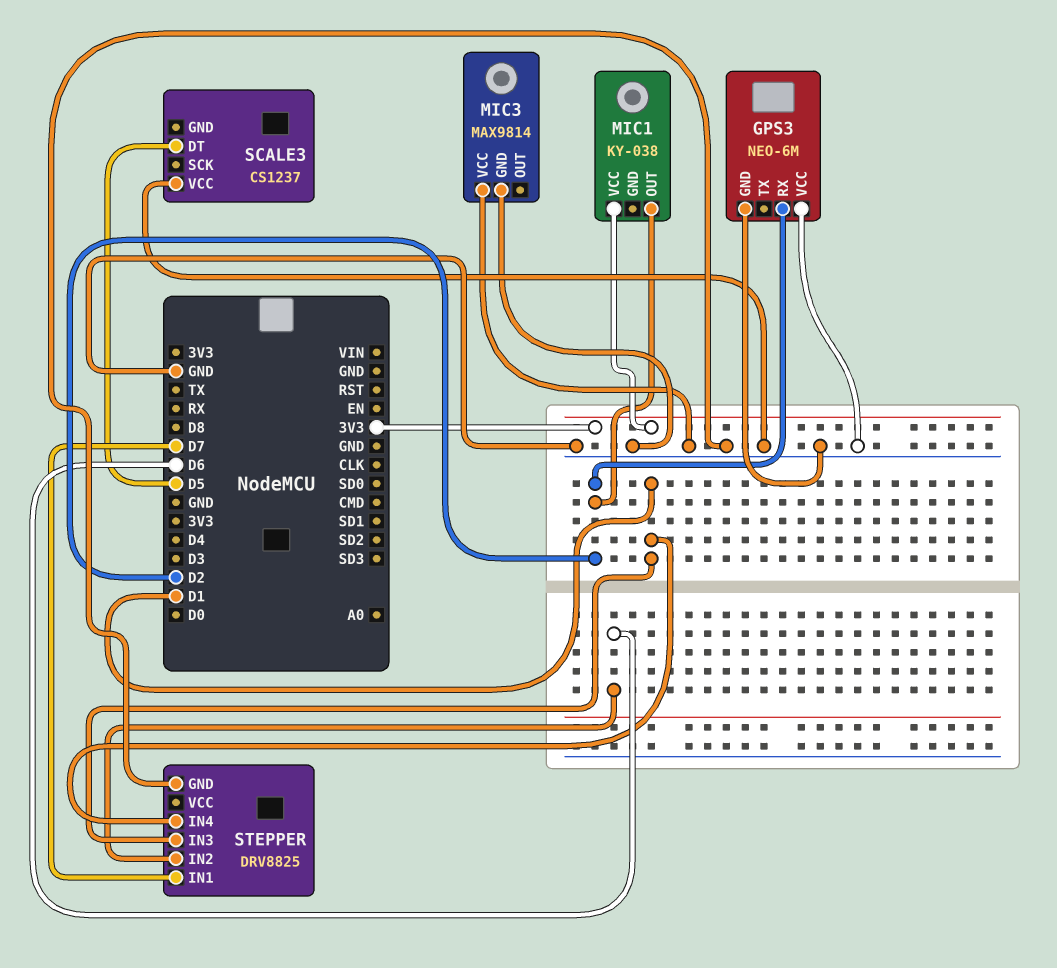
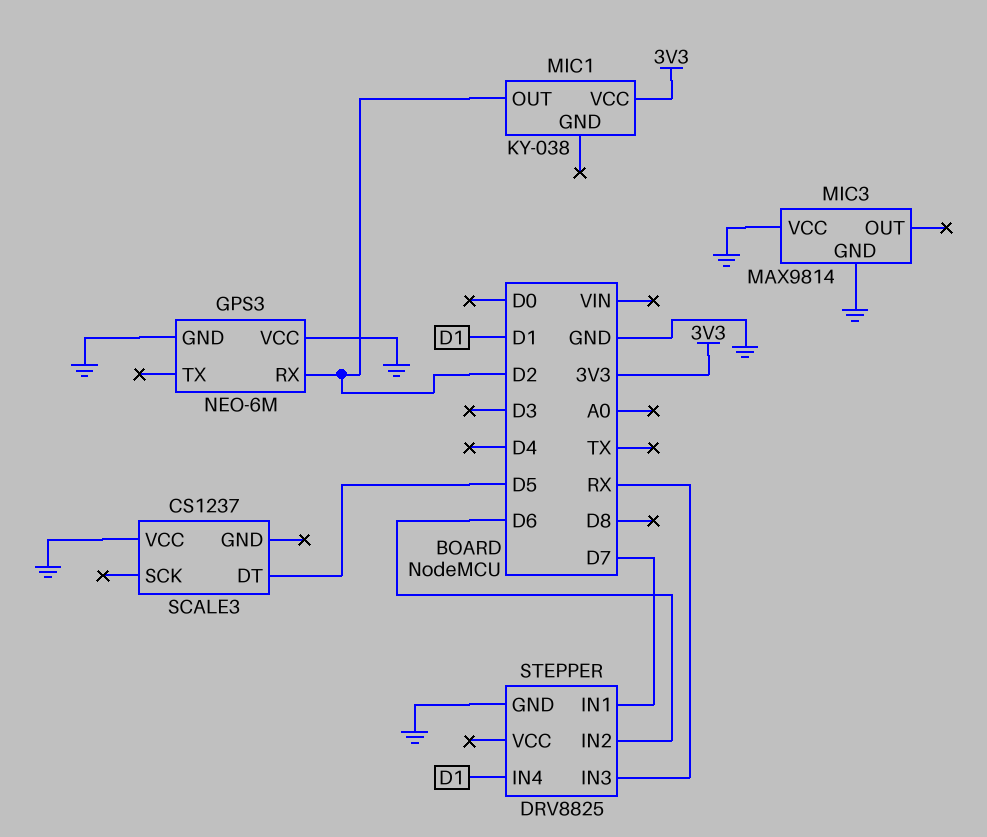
STEPPER pin IN3: D1 -> RX

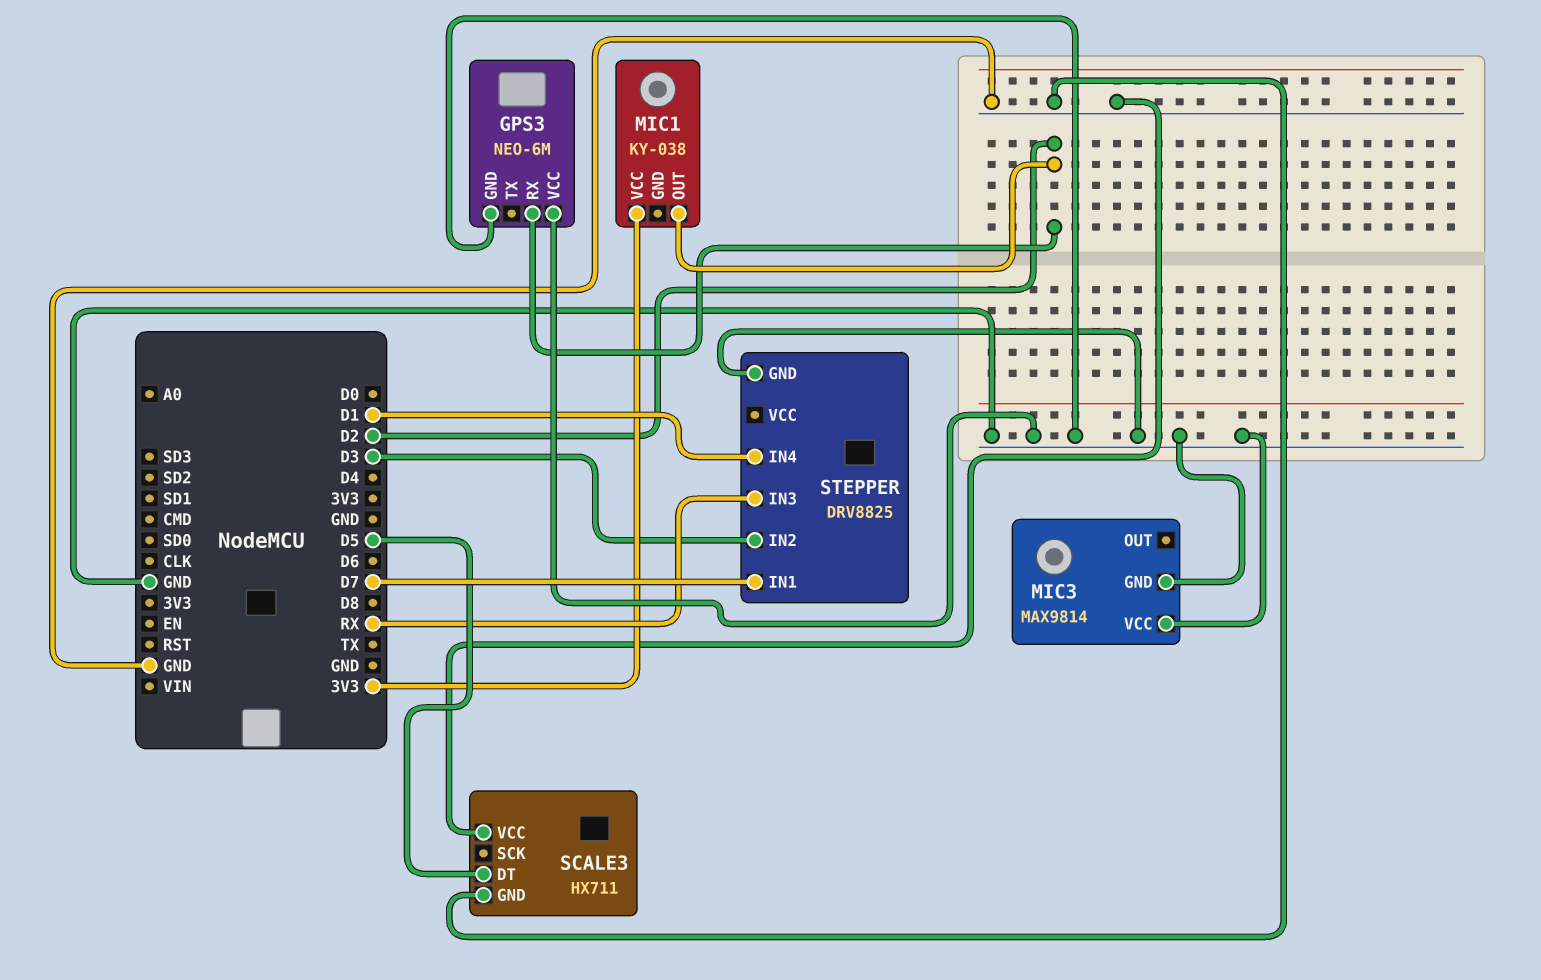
SCALE3: CS1237 -> HX711
SCALE3 pin GND: none -> GND
STEPPER pin IN2: D6 -> D3

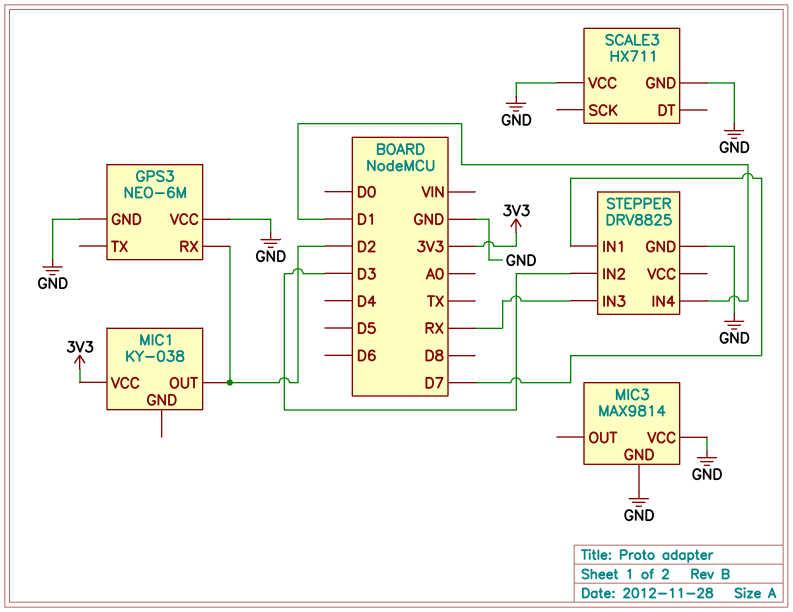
SCALE3 pin DT: D5 -> none

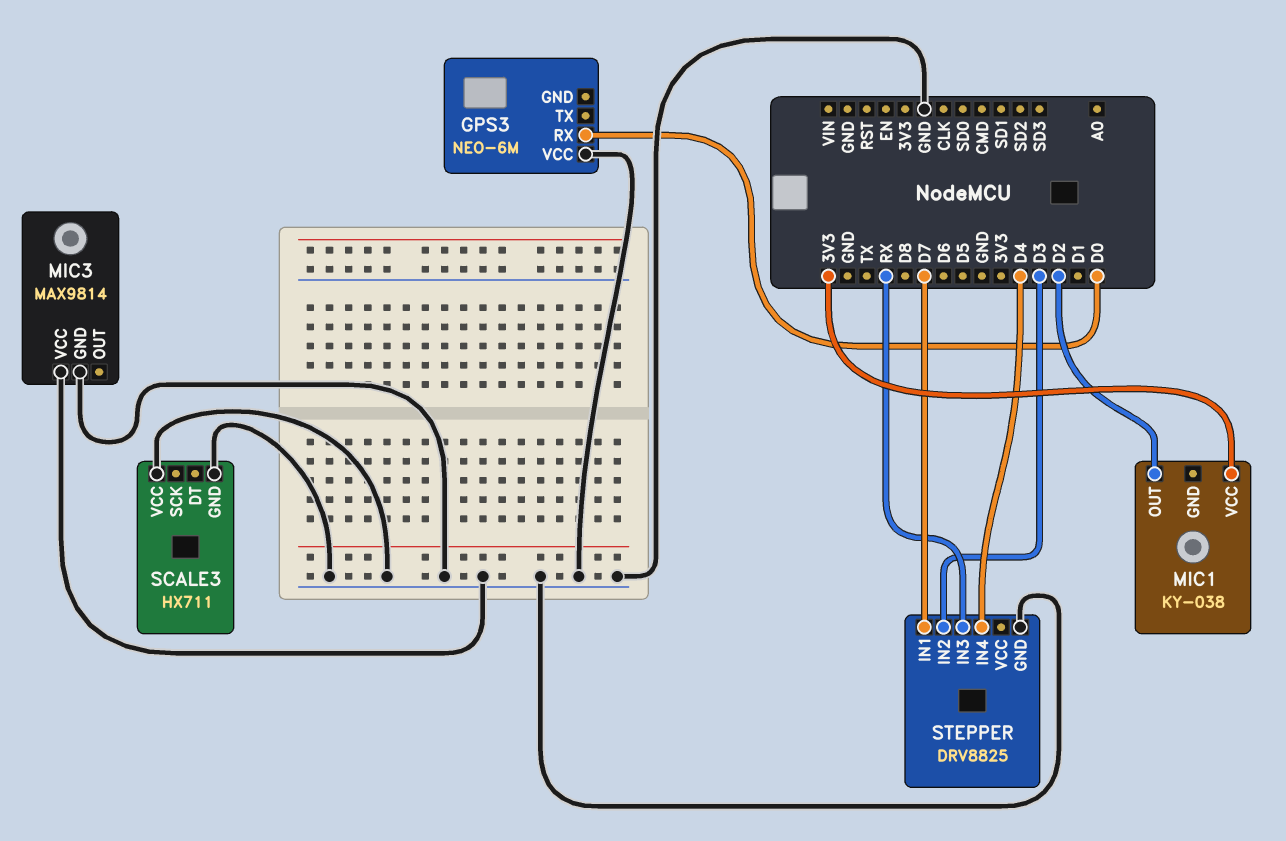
GPS3 pin GND: GND -> none
GPS3 pin RX: D2 -> D0
STEPPER pin IN4: D1 -> D4

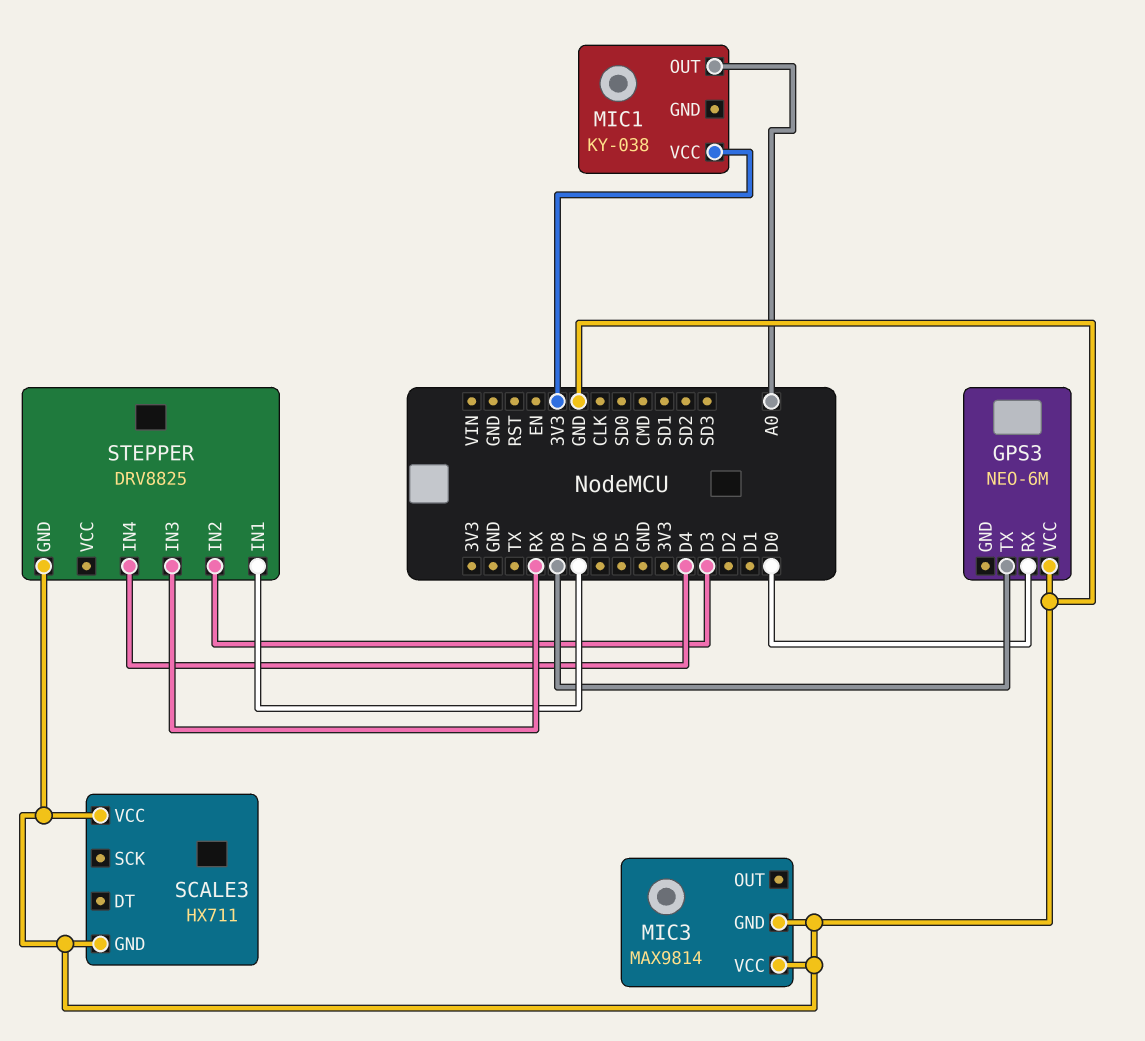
GPS3 pin TX: none -> D8
MIC1 pin OUT: D2 -> A0

